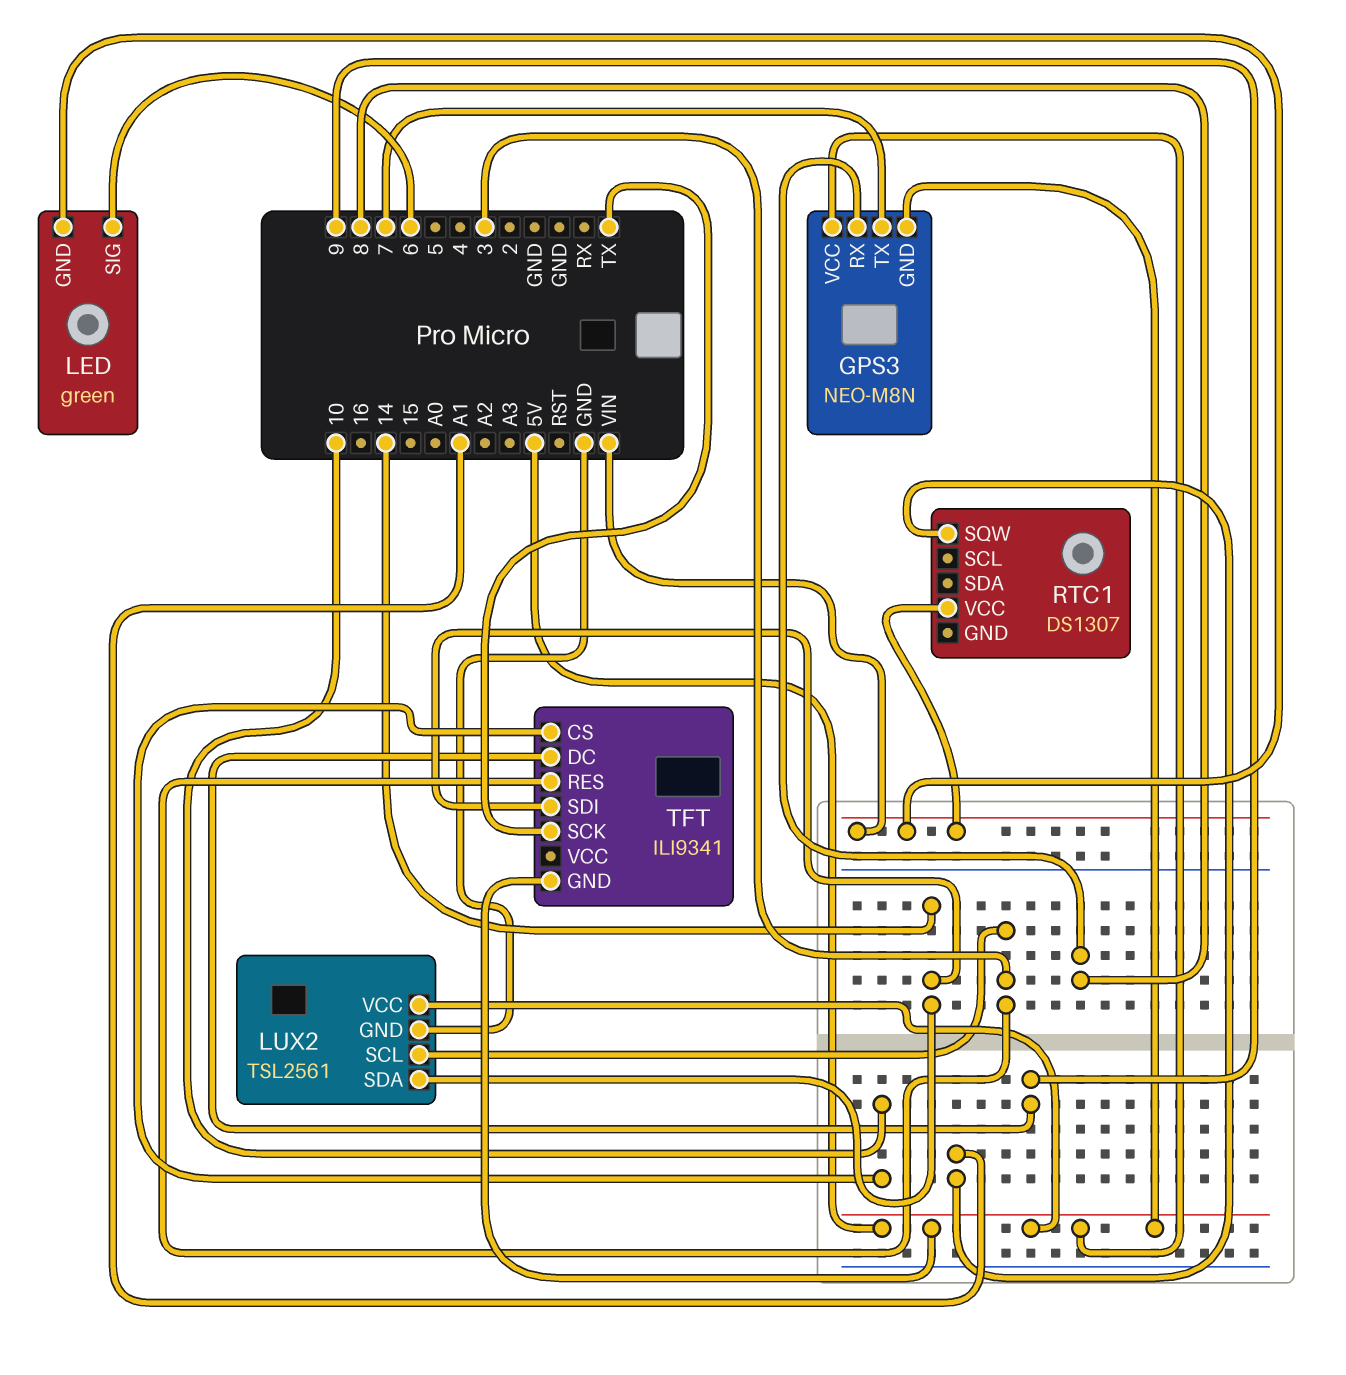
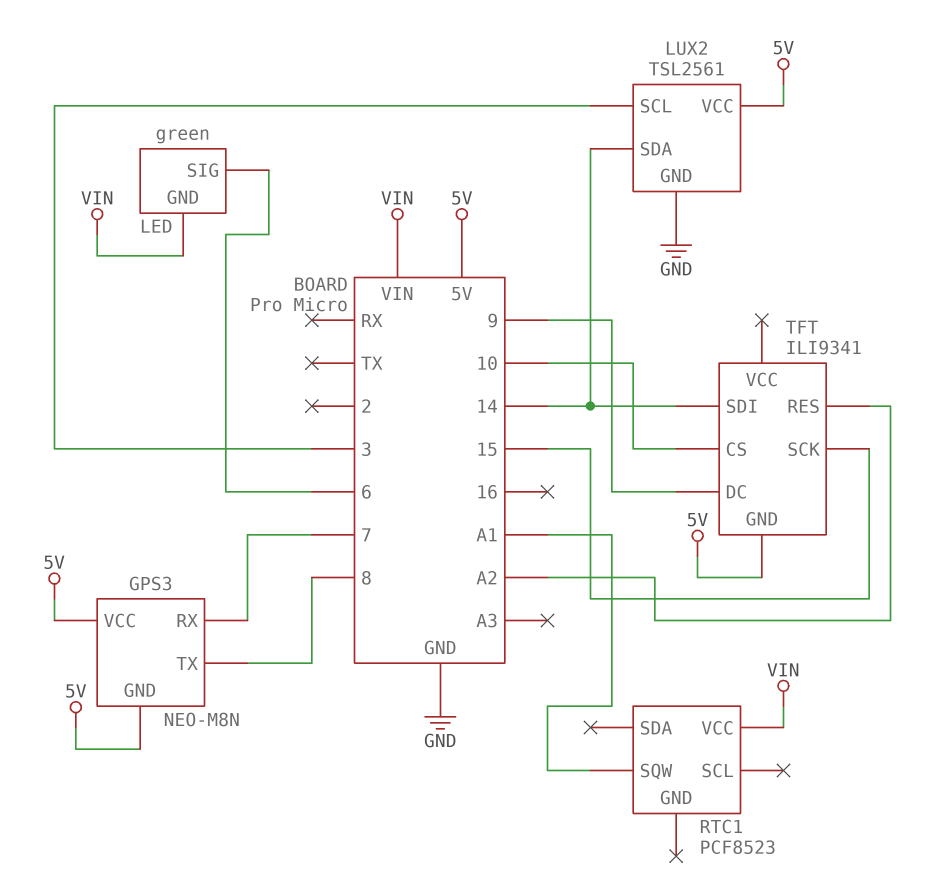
GPS3 pin RX: 8 -> 7
GPS3 pin TX: 7 -> 8
RTC1: DS1307 -> PCF8523
TFT pin RES: 3 -> A2
TFT pin SCK: TX -> 15

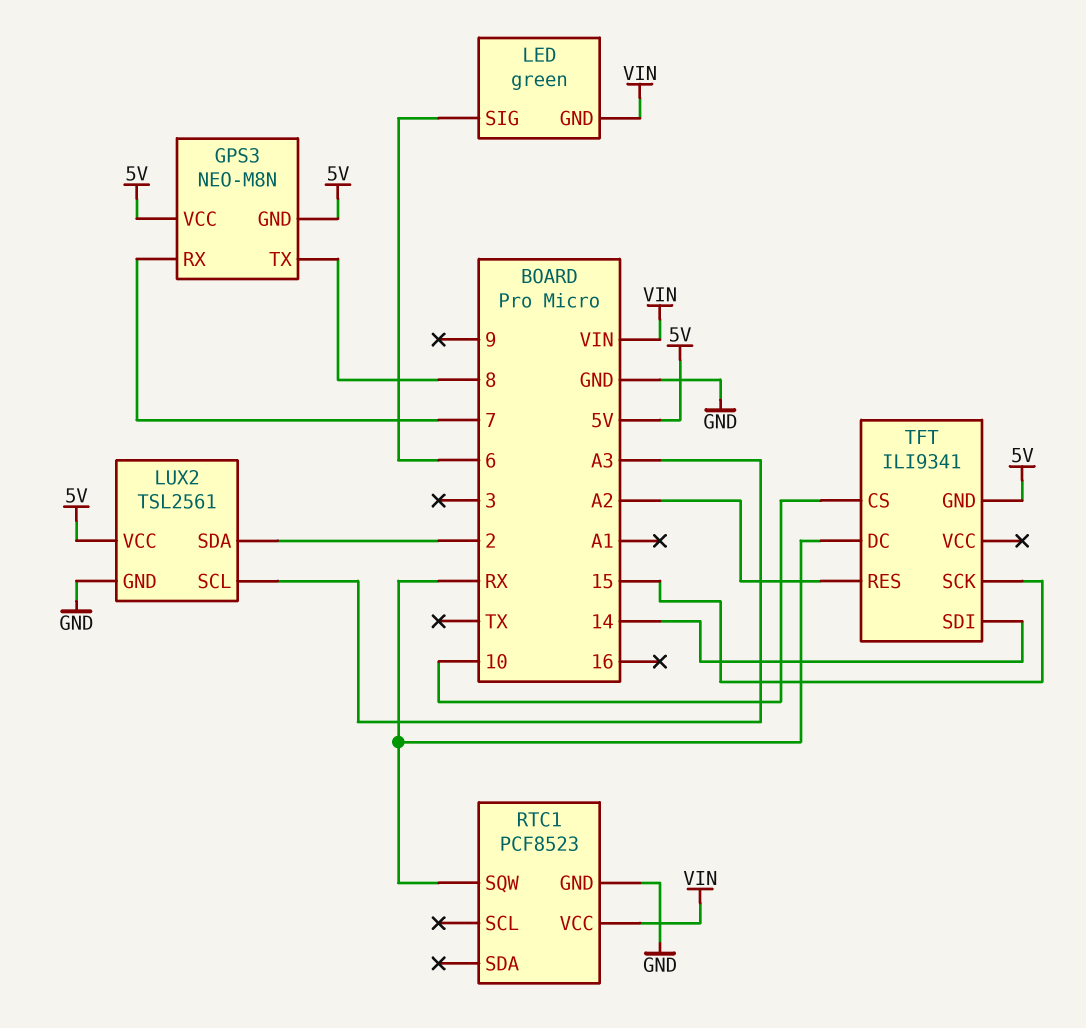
LUX2 pin SCL: 3 -> A3
LUX2 pin SDA: 14 -> 2
RTC1 pin GND: none -> GND
RTC1 pin SQW: A1 -> RX
TFT pin DC: 9 -> RX

